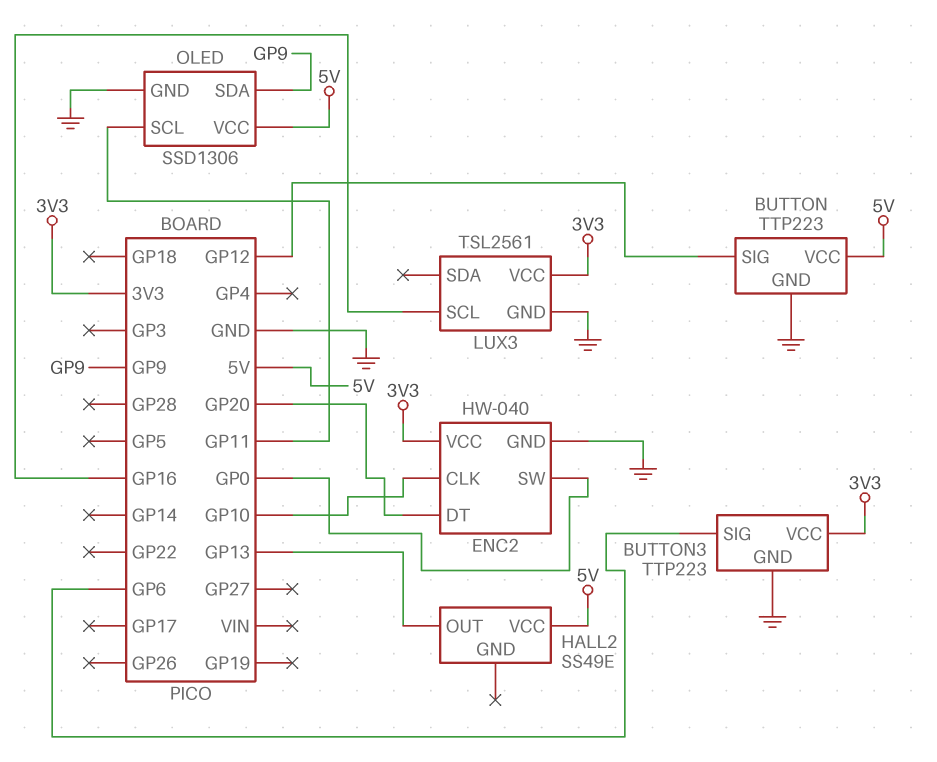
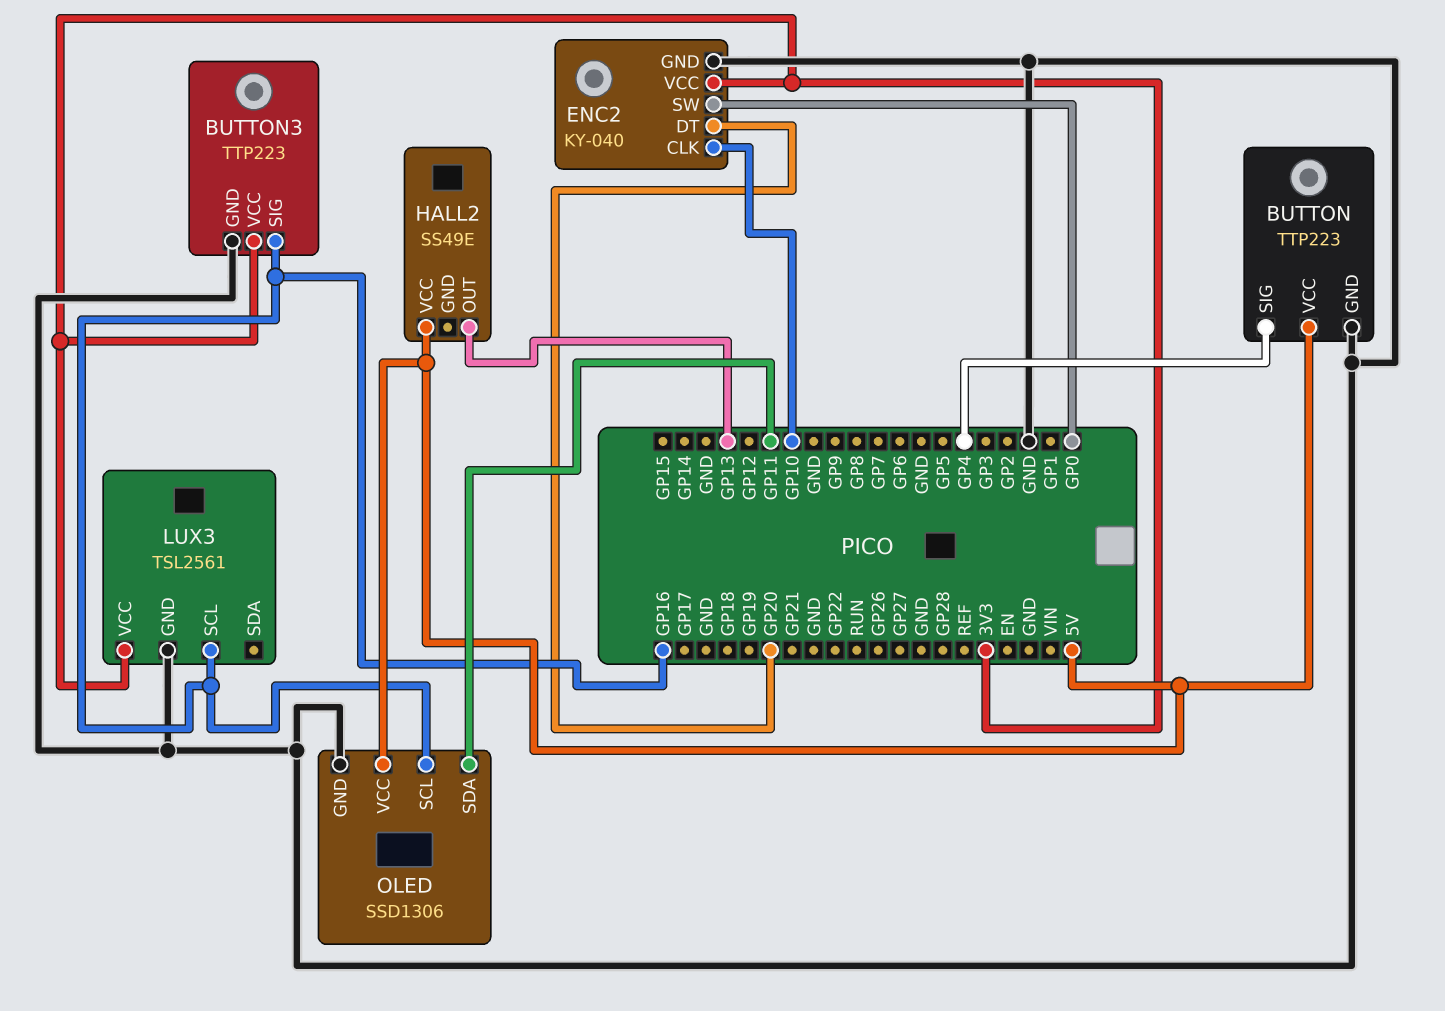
BUTTON pin SIG: GP12 -> GP4
BUTTON3 pin SIG: GP6 -> GP16
ENC2: HW-040 -> KY-040
OLED pin SCL: GP11 -> GP16
OLED pin SDA: GP9 -> GP11

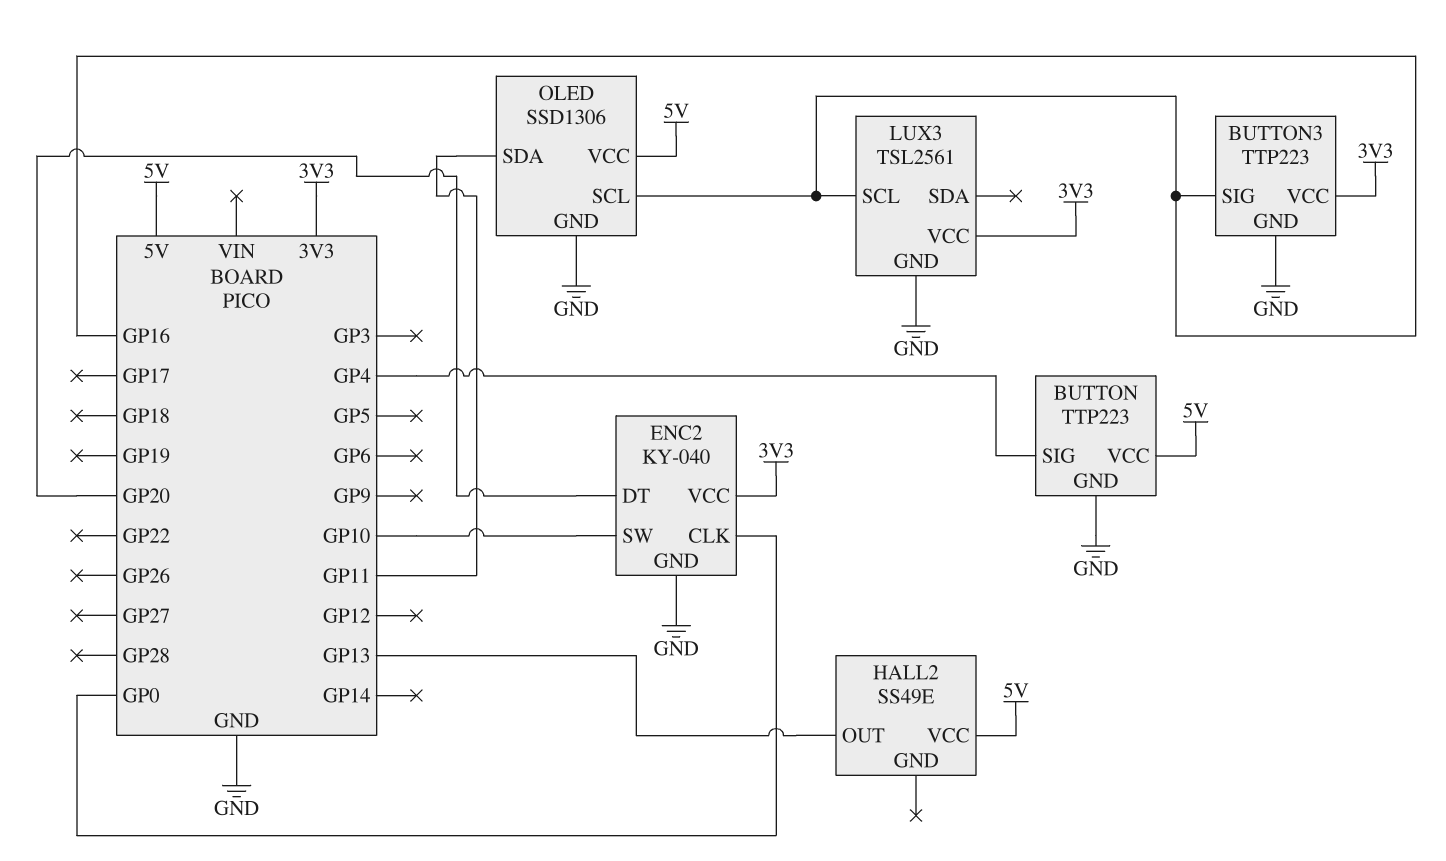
ENC2 pin CLK: GP10 -> GP0
ENC2 pin SW: GP0 -> GP10

